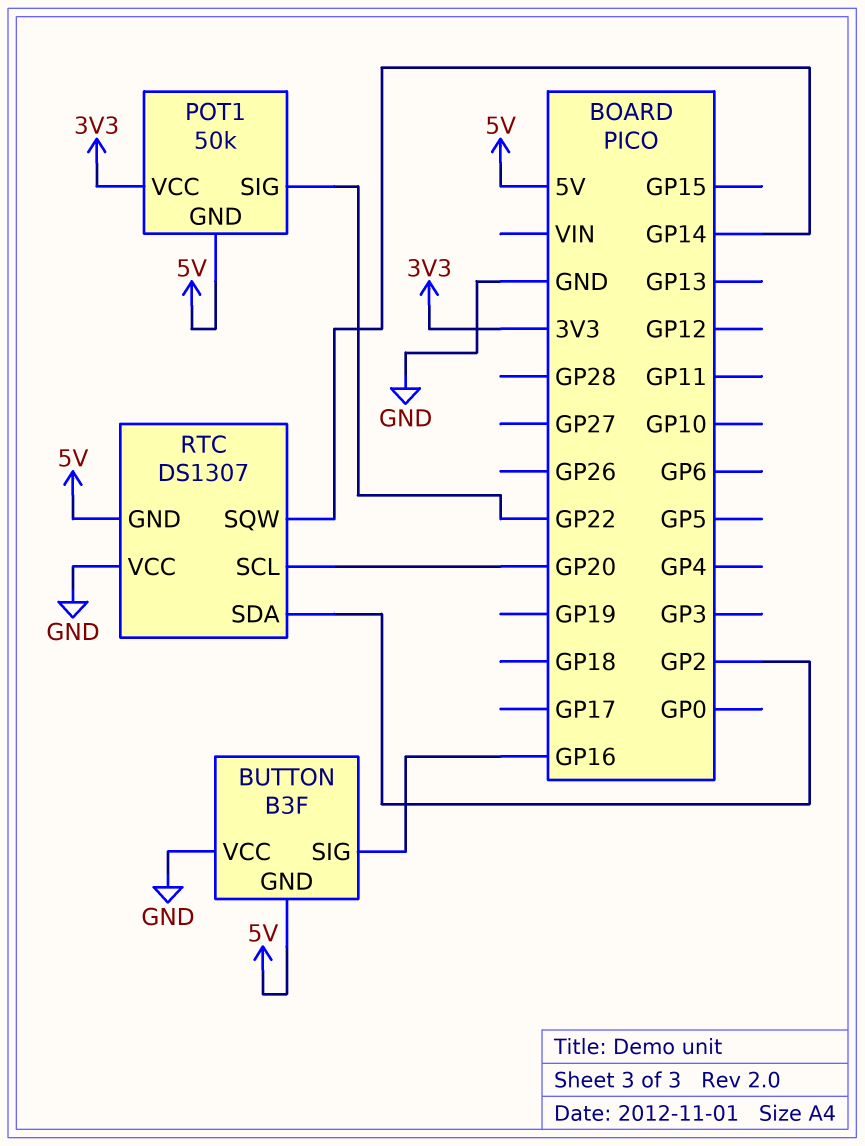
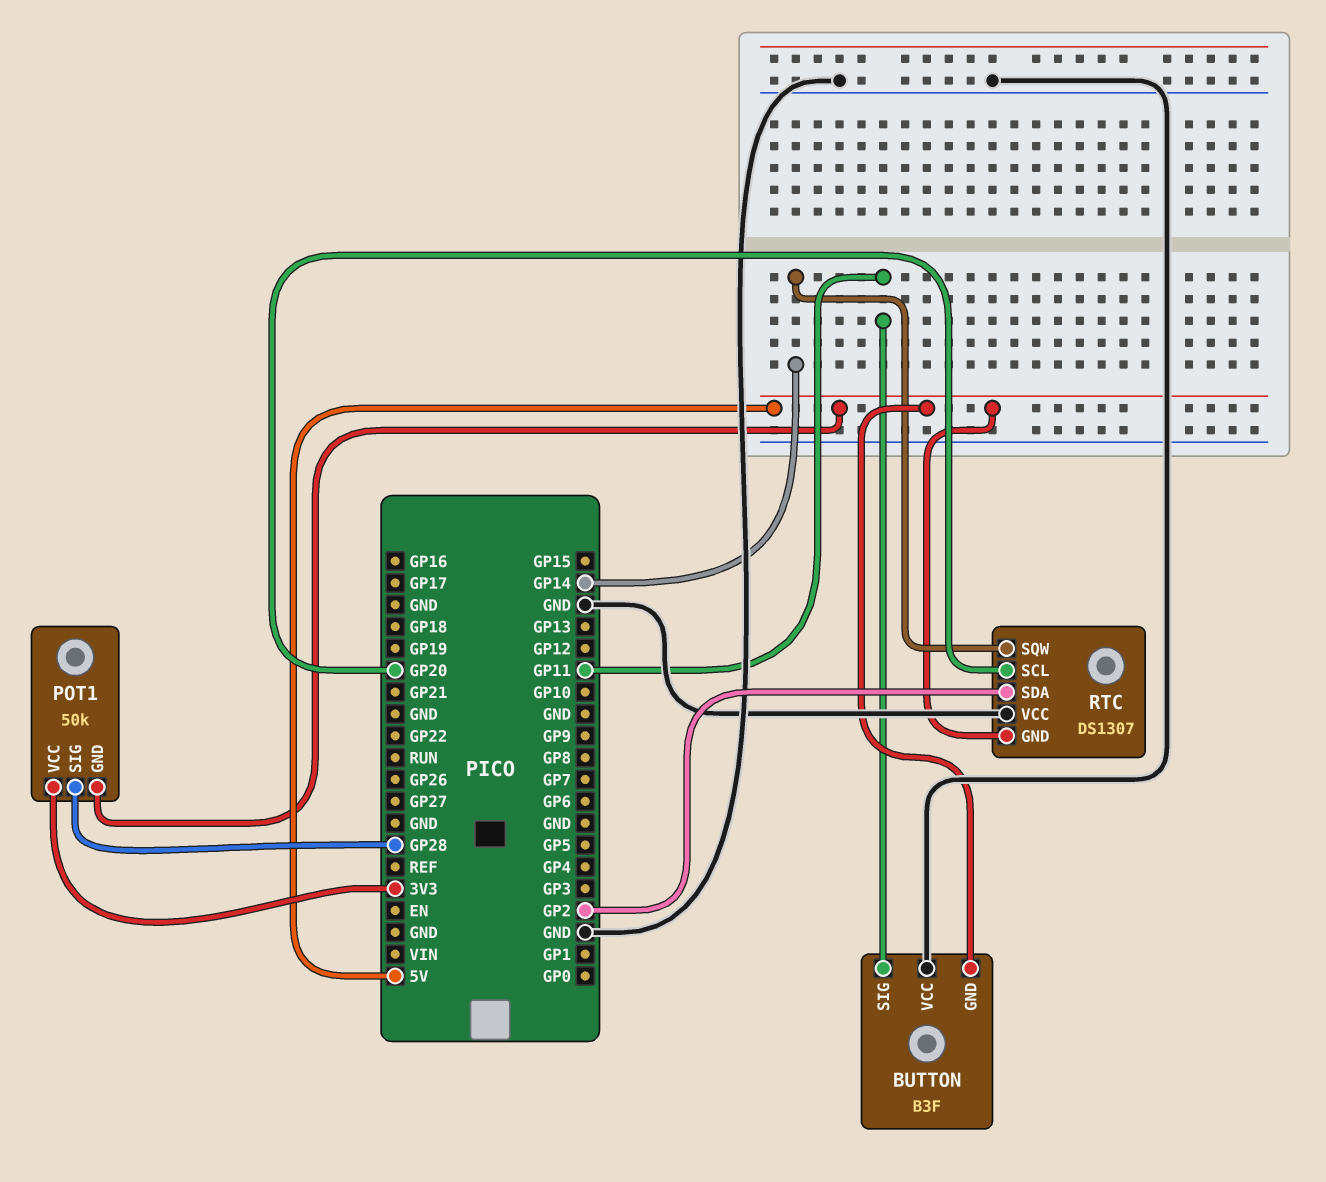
BUTTON pin SIG: GP16 -> GP11
POT1 pin SIG: GP22 -> GP28

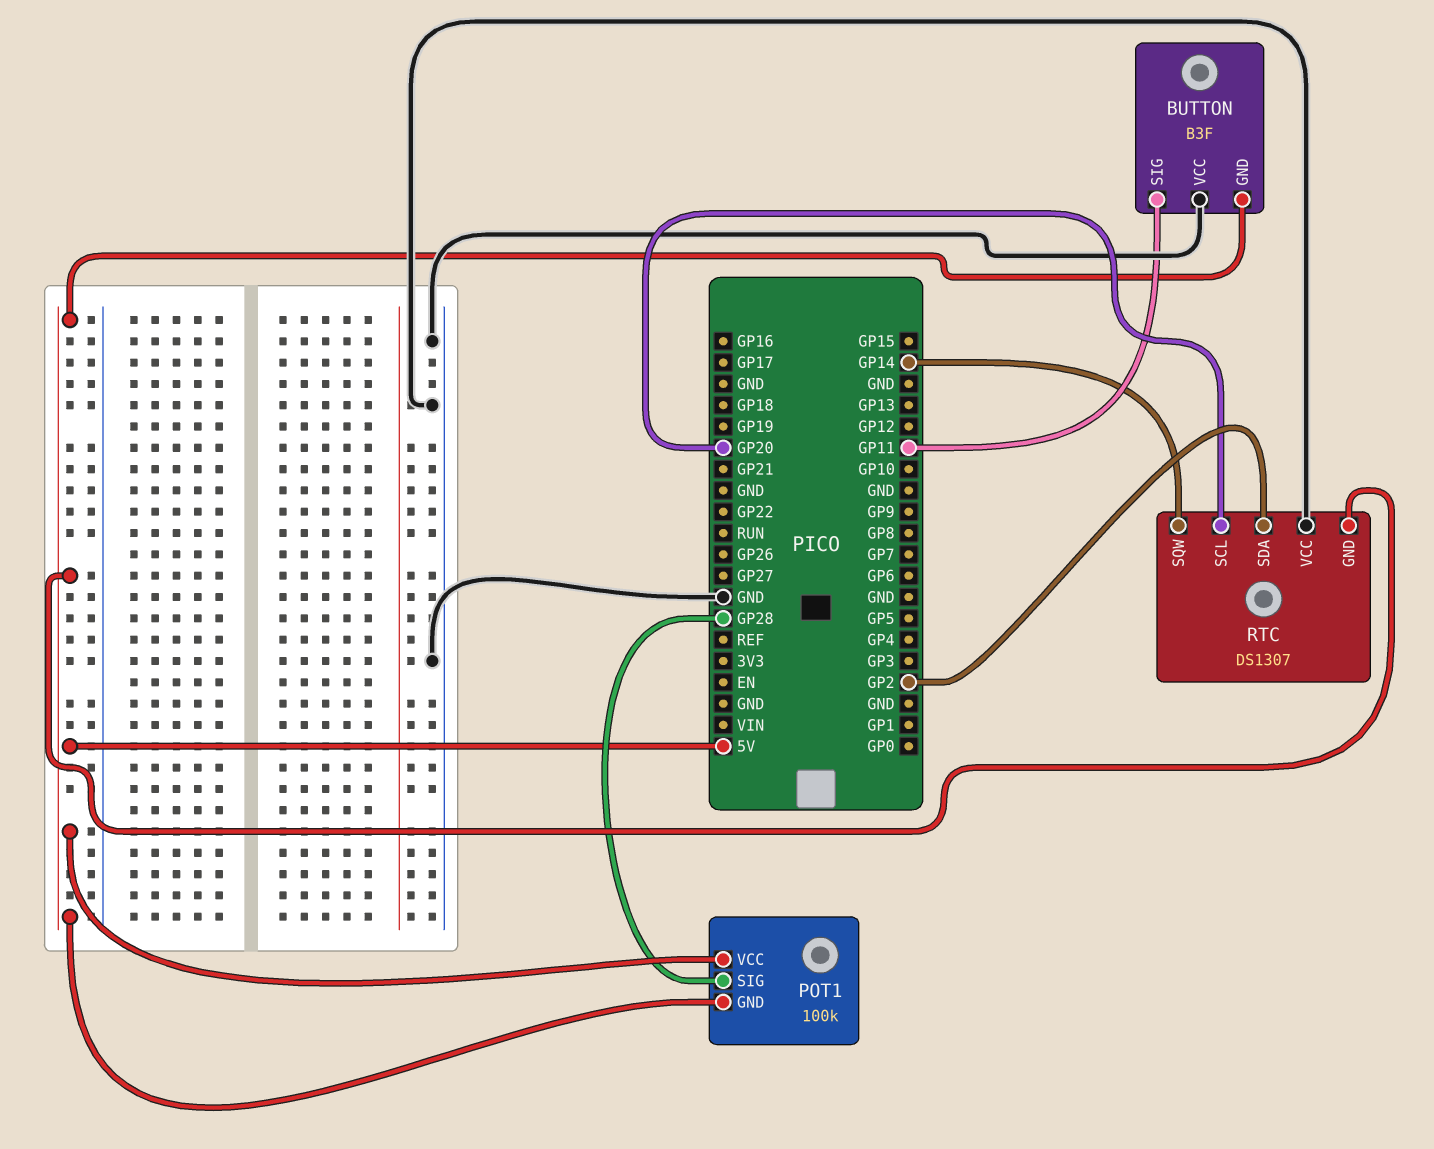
POT1: 50k -> 100k
POT1 pin VCC: 3V3 -> 5V

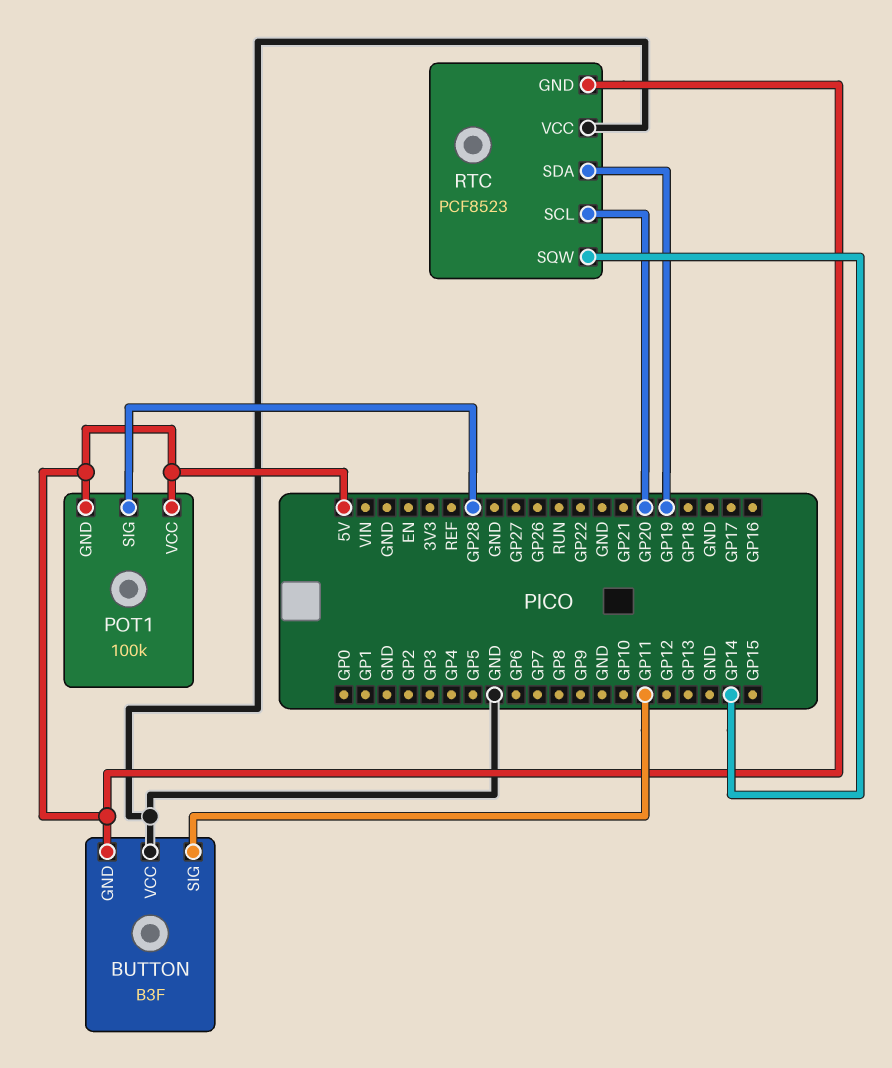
RTC: DS1307 -> PCF8523
RTC pin SDA: GP2 -> GP19

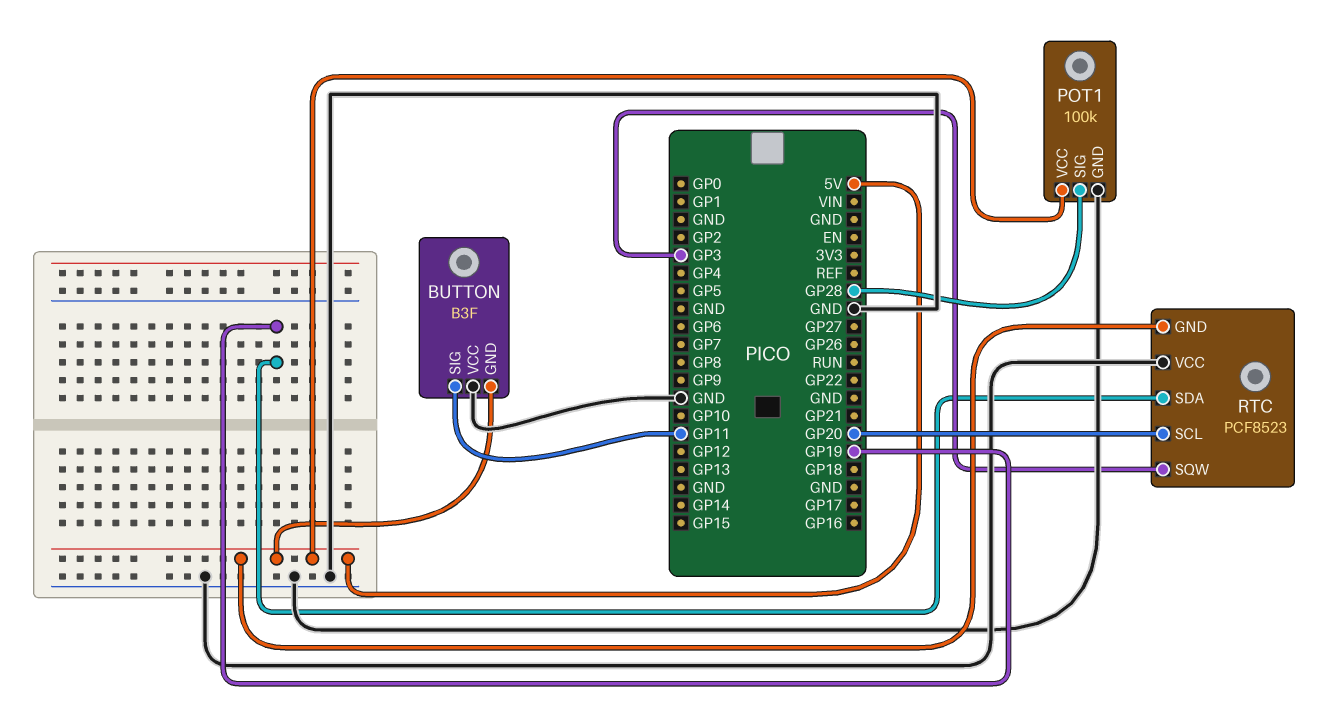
POT1 pin GND: 5V -> GND
RTC pin SQW: GP14 -> GP3

